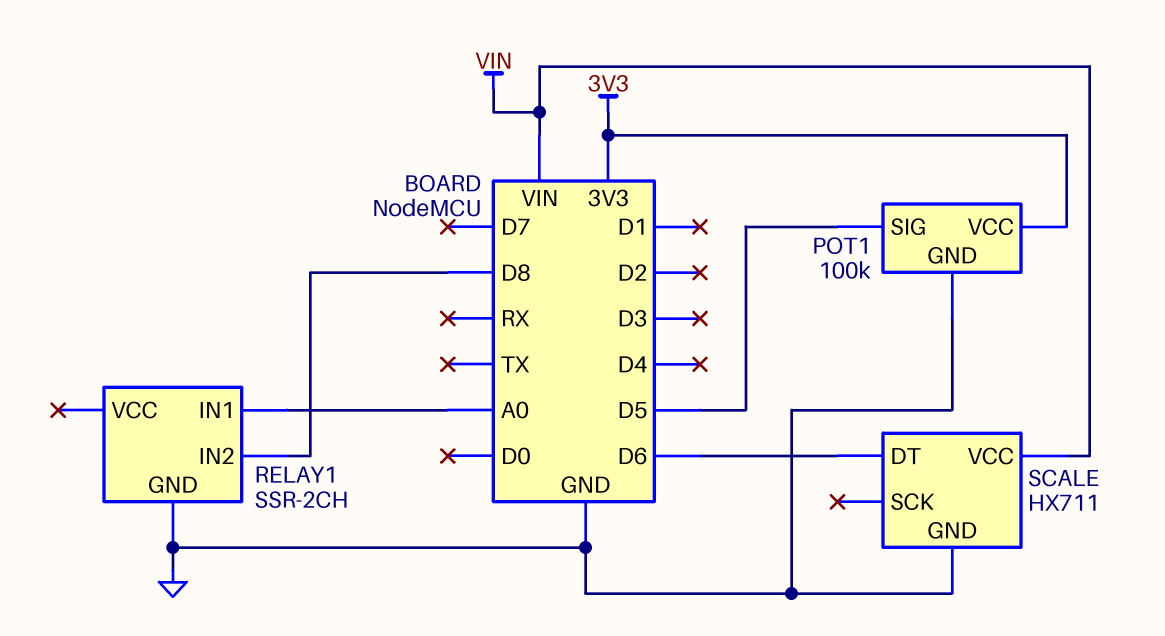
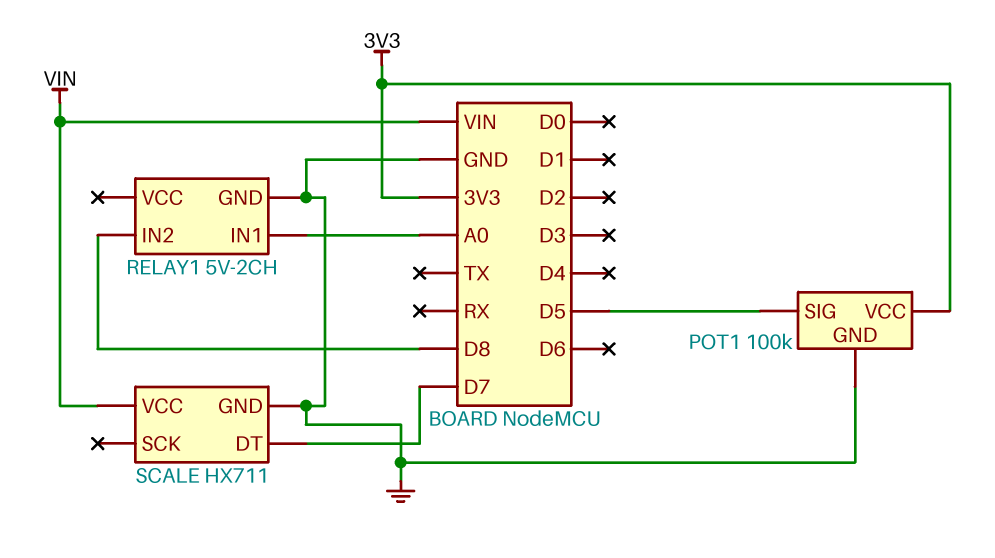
RELAY1: SSR-2CH -> 5V-2CH
SCALE pin DT: D6 -> D7

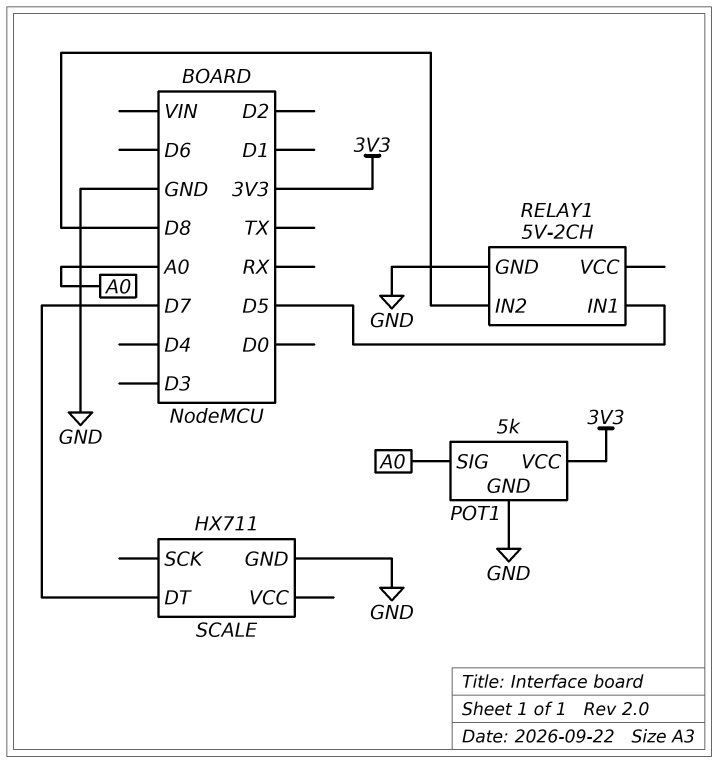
POT1: 100k -> 5k
POT1 pin SIG: D5 -> A0
RELAY1 pin IN1: A0 -> D5
SCALE pin VCC: VIN -> none

